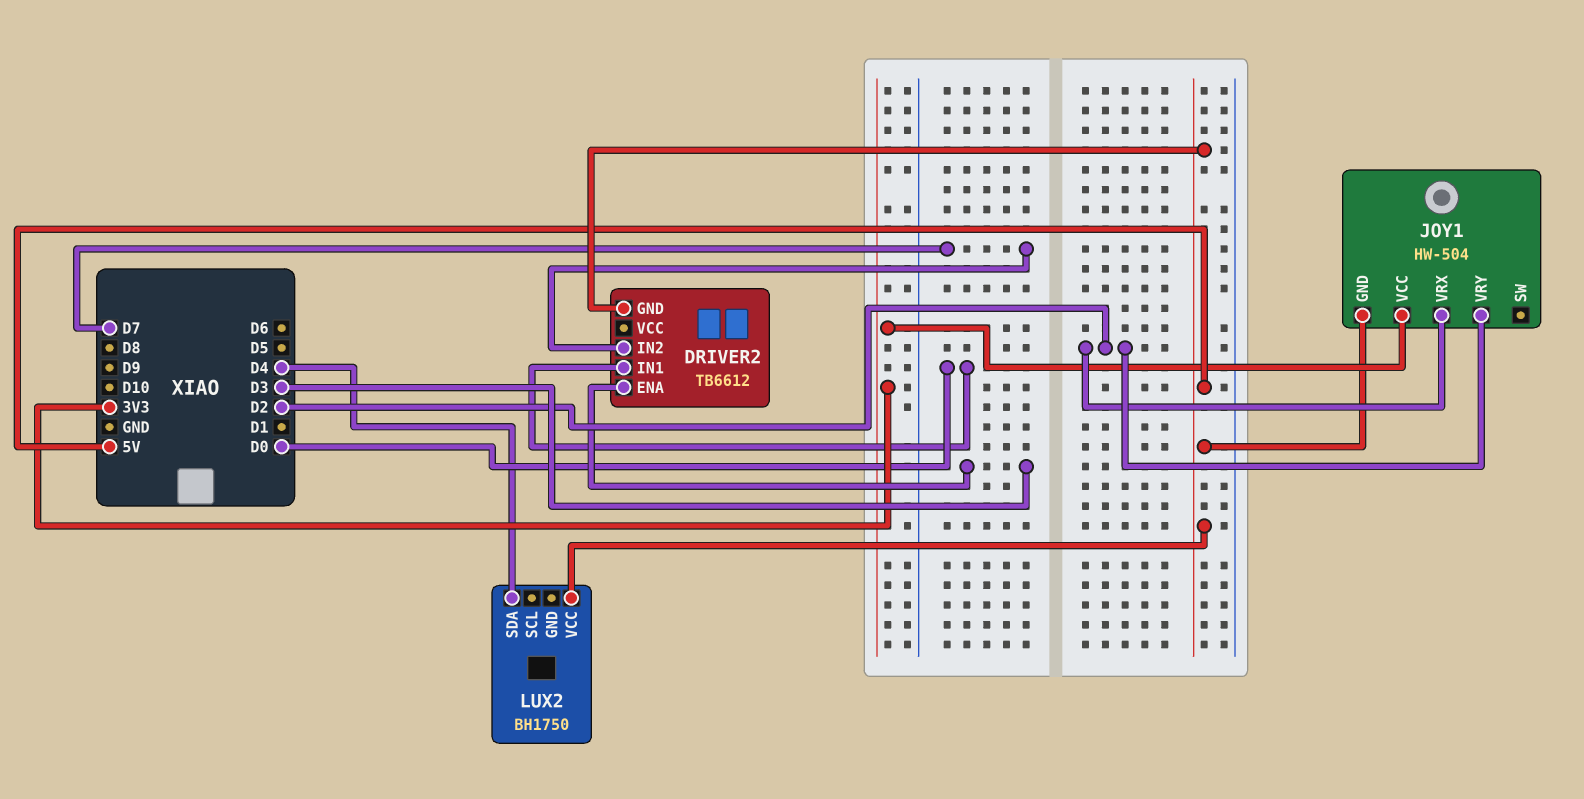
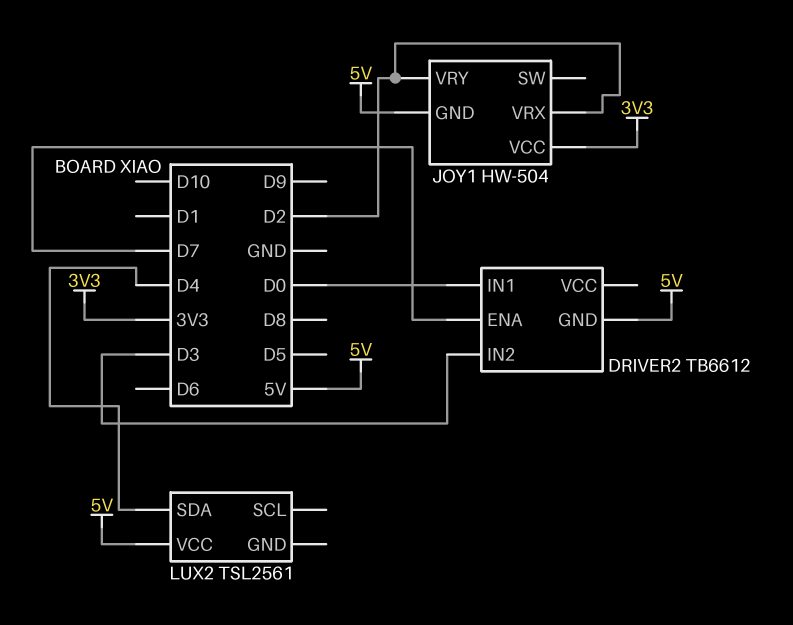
DRIVER2 pin ENA: D3 -> D7
DRIVER2 pin IN2: D7 -> D3
LUX2: BH1750 -> TSL2561

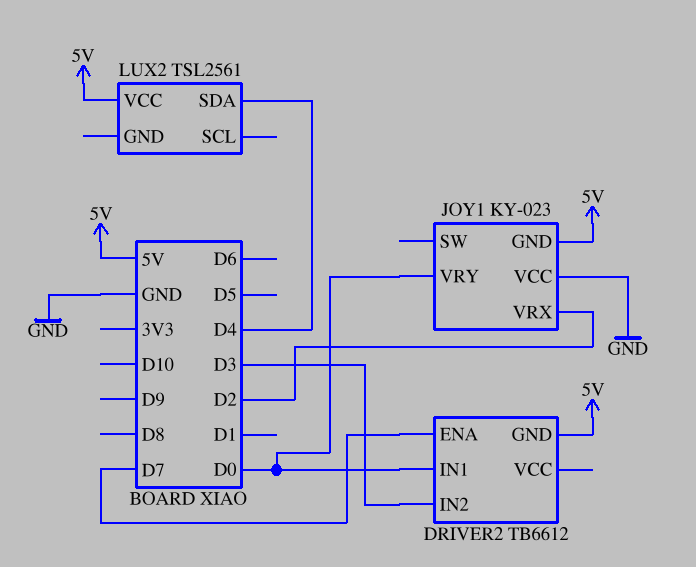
JOY1: HW-504 -> KY-023
JOY1 pin VCC: 3V3 -> GND
JOY1 pin VRY: D2 -> D0

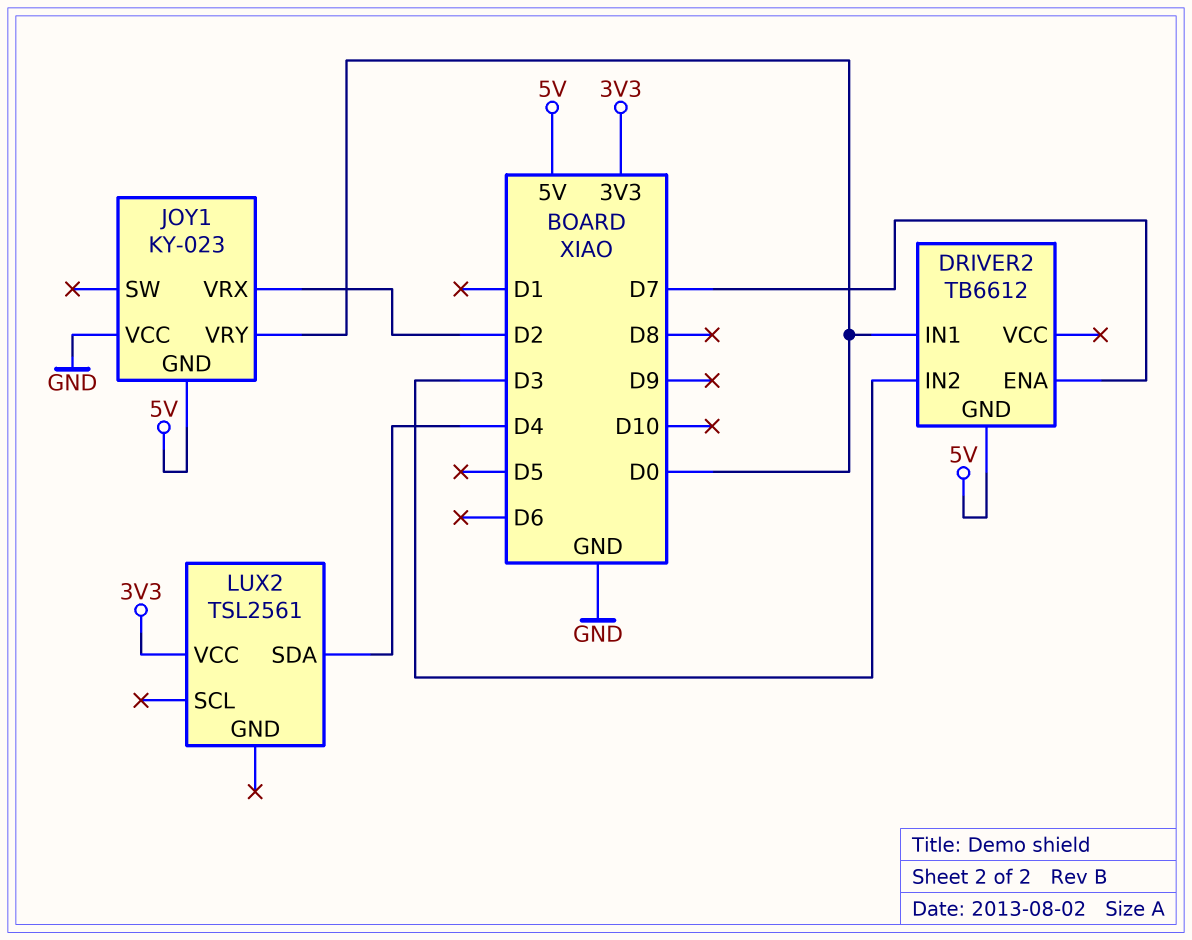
LUX2 pin VCC: 5V -> 3V3

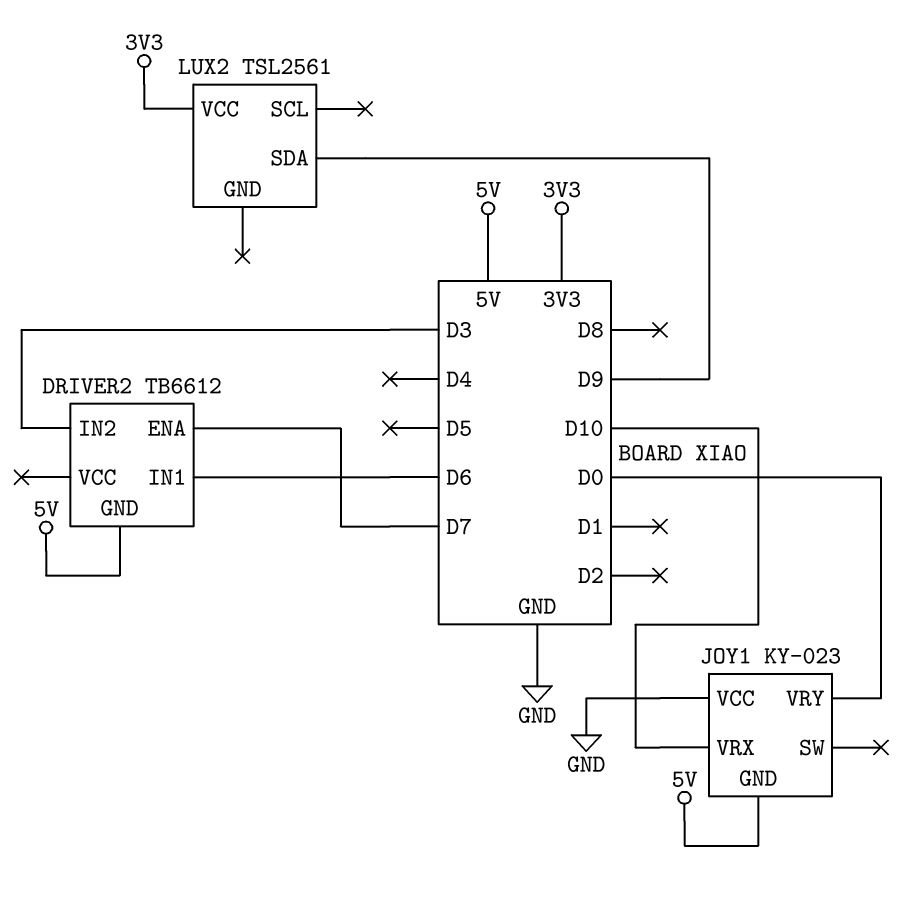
DRIVER2 pin IN1: D0 -> D6
JOY1 pin VRX: D2 -> D10
LUX2 pin SDA: D4 -> D9

